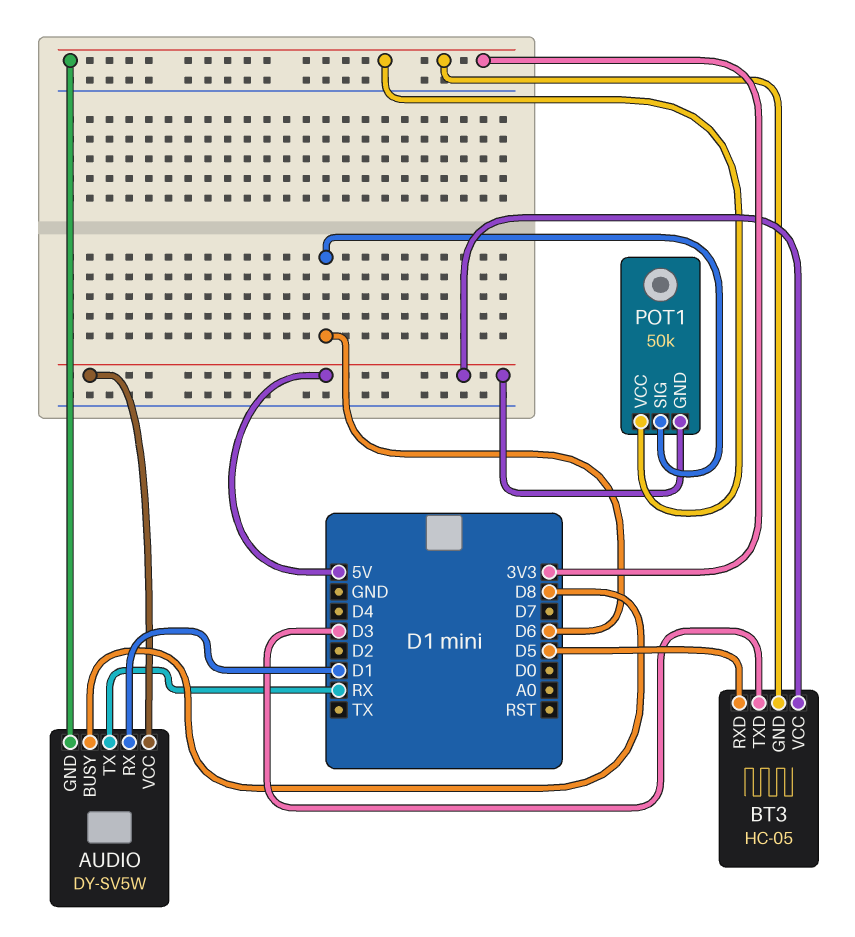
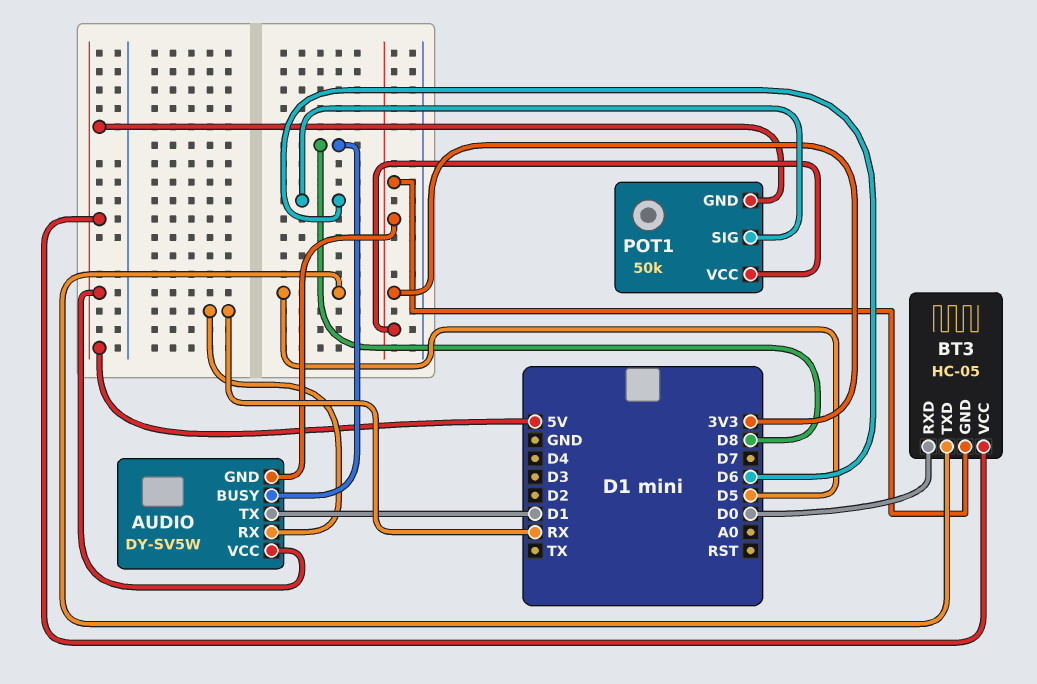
AUDIO pin RX: D1 -> RX
AUDIO pin TX: RX -> D1
BT3 pin RXD: D5 -> D0
BT3 pin TXD: D3 -> D5

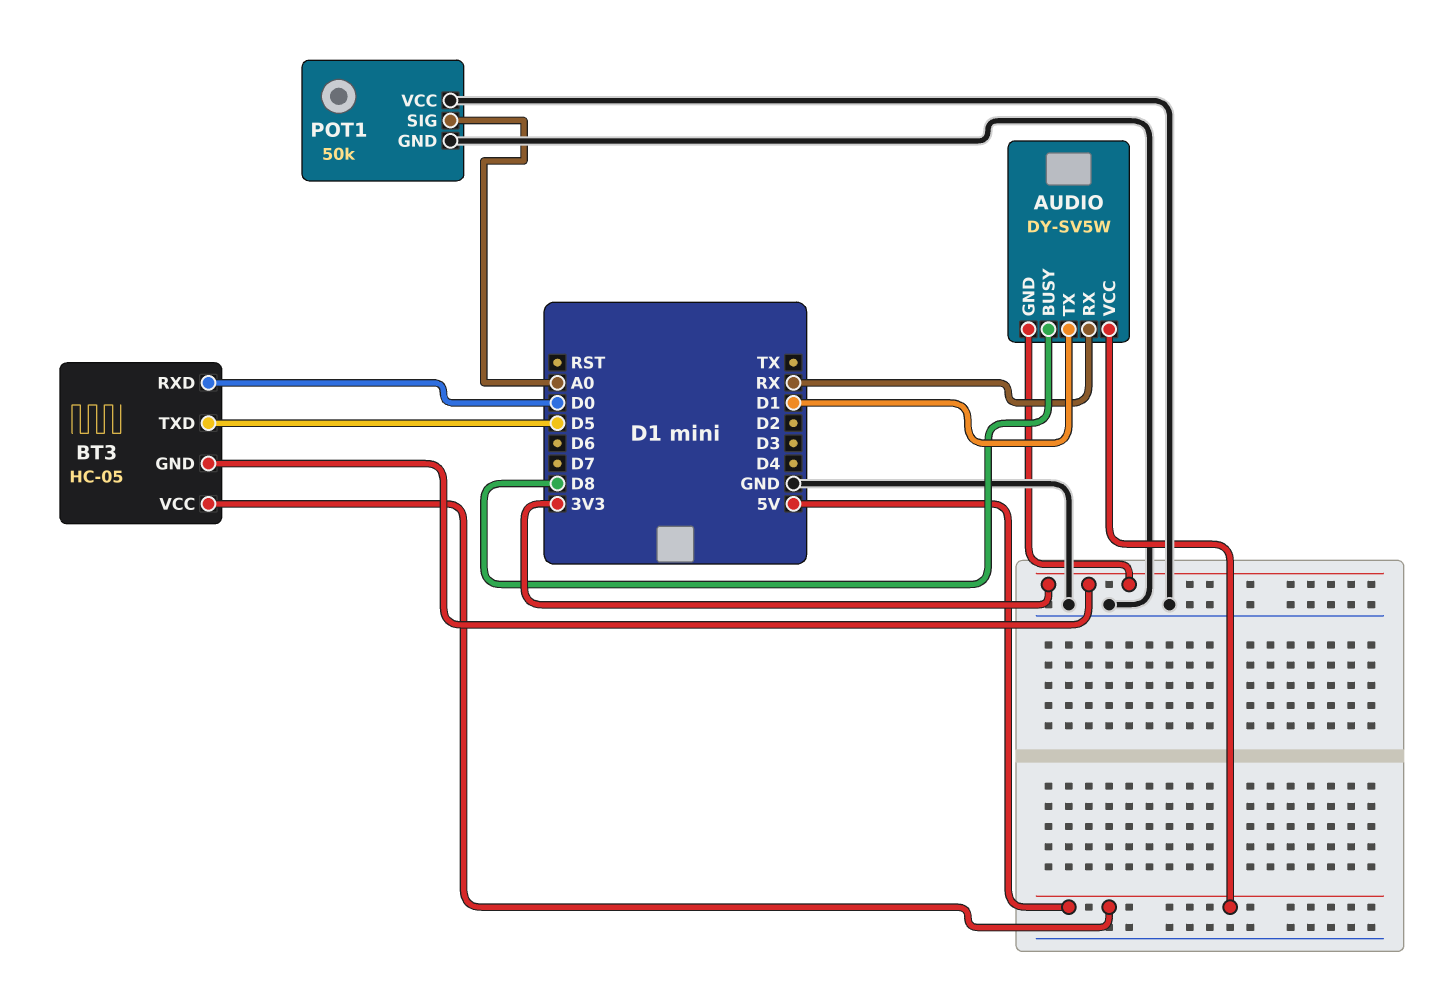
POT1 pin GND: 5V -> GND
POT1 pin SIG: D6 -> A0
POT1 pin VCC: 3V3 -> GND

